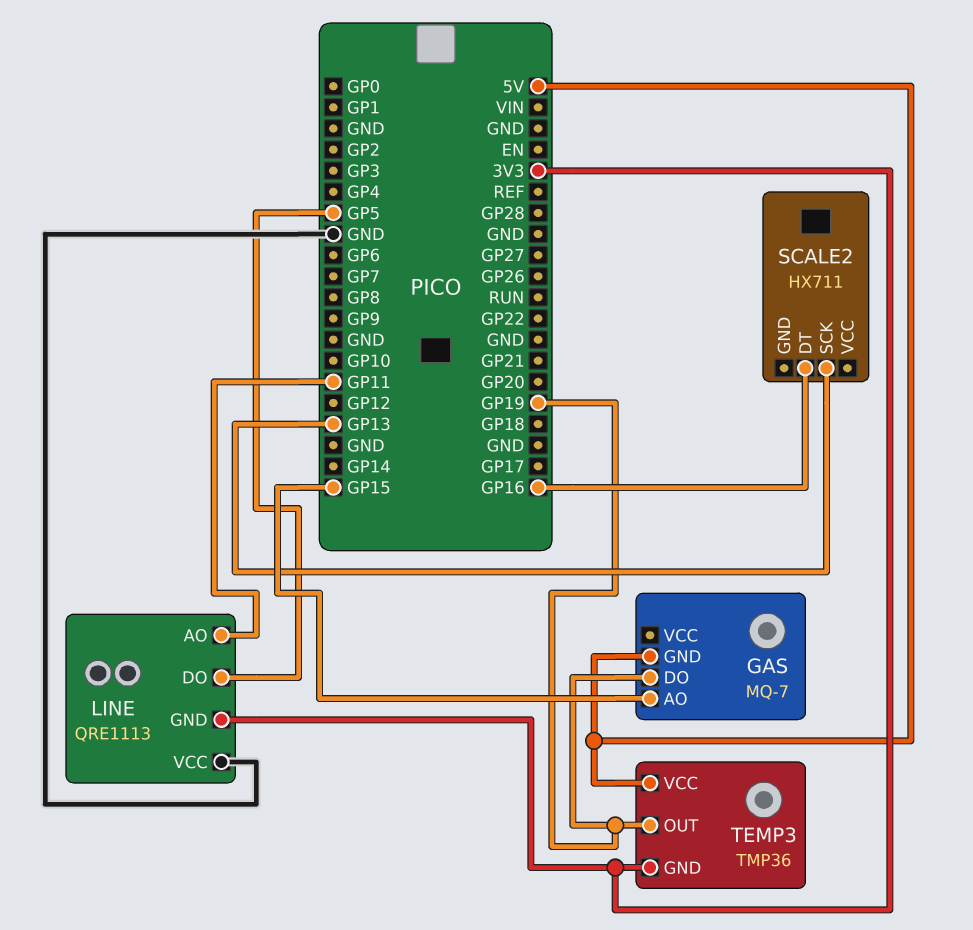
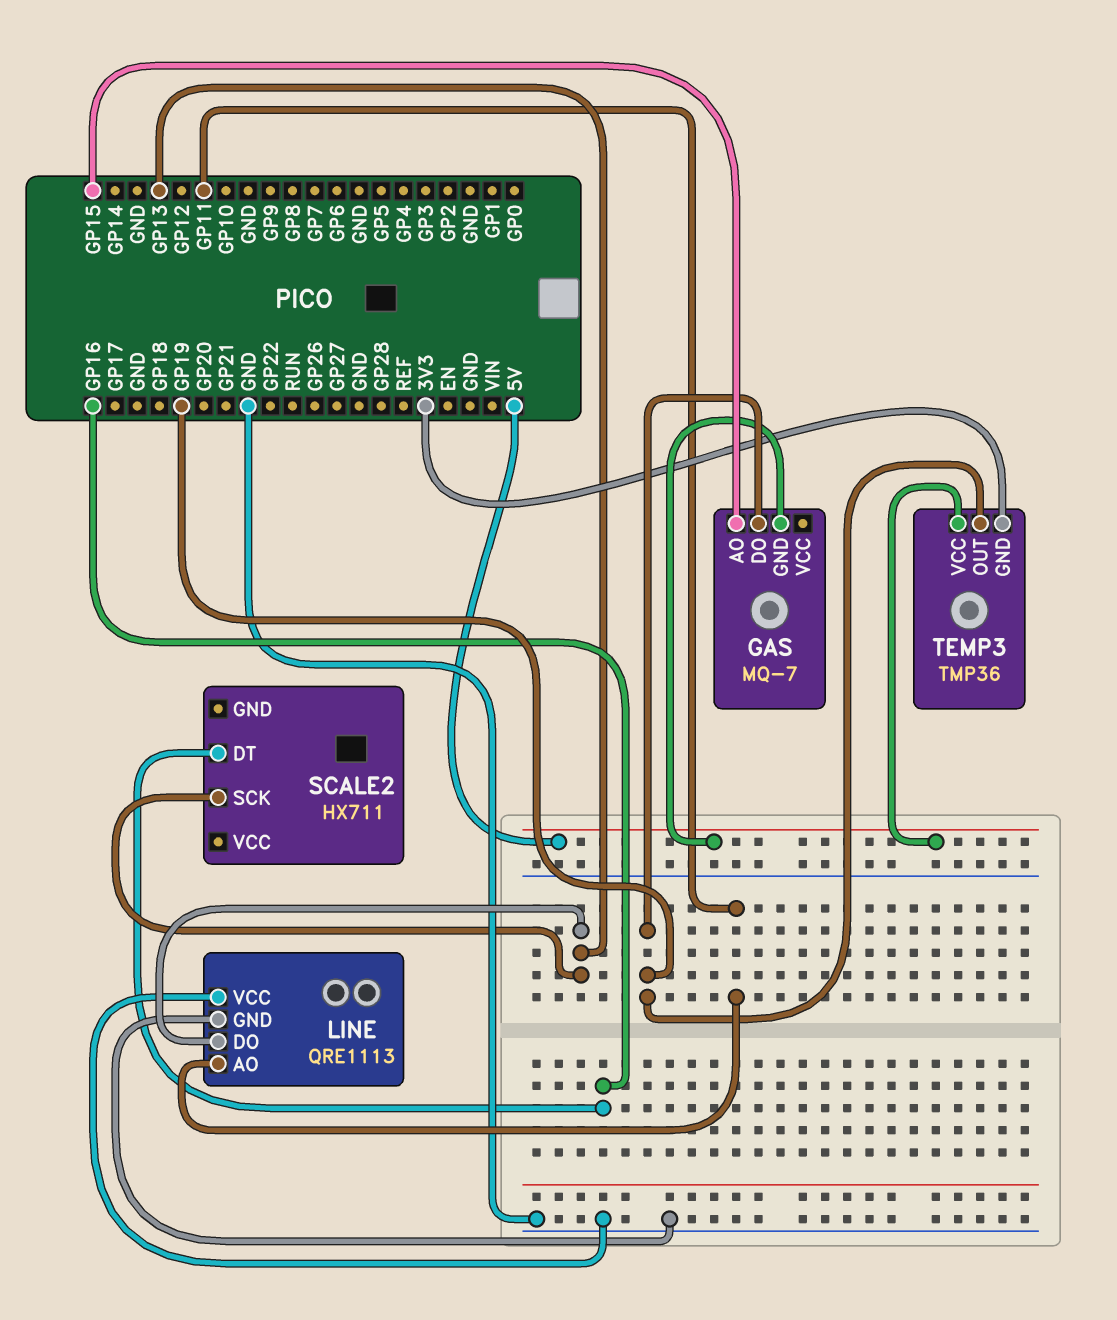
LINE pin DO: GP5 -> GP13
LINE pin GND: 3V3 -> GND

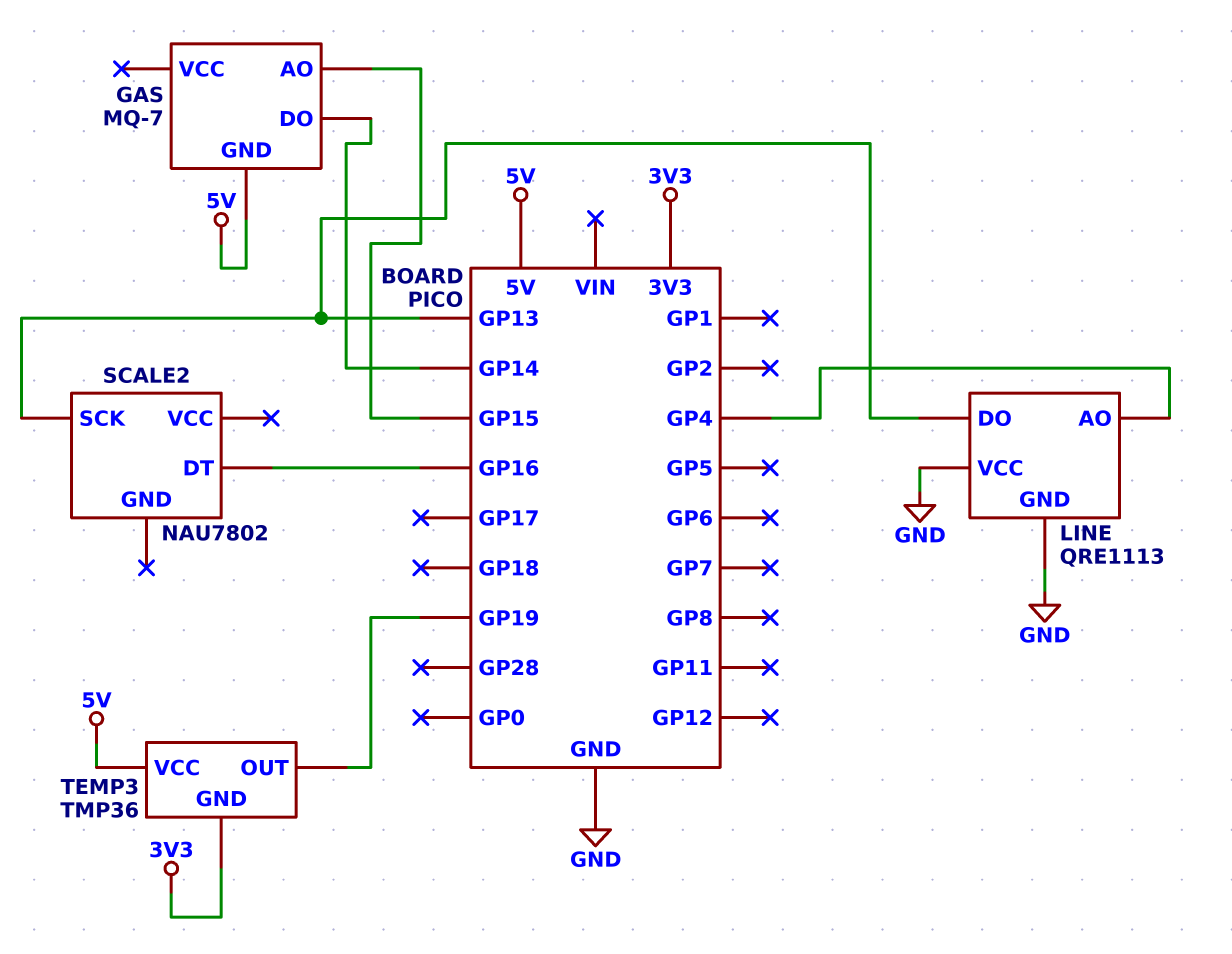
GAS pin DO: GP19 -> GP14
LINE pin AO: GP11 -> GP4
SCALE2: HX711 -> NAU7802

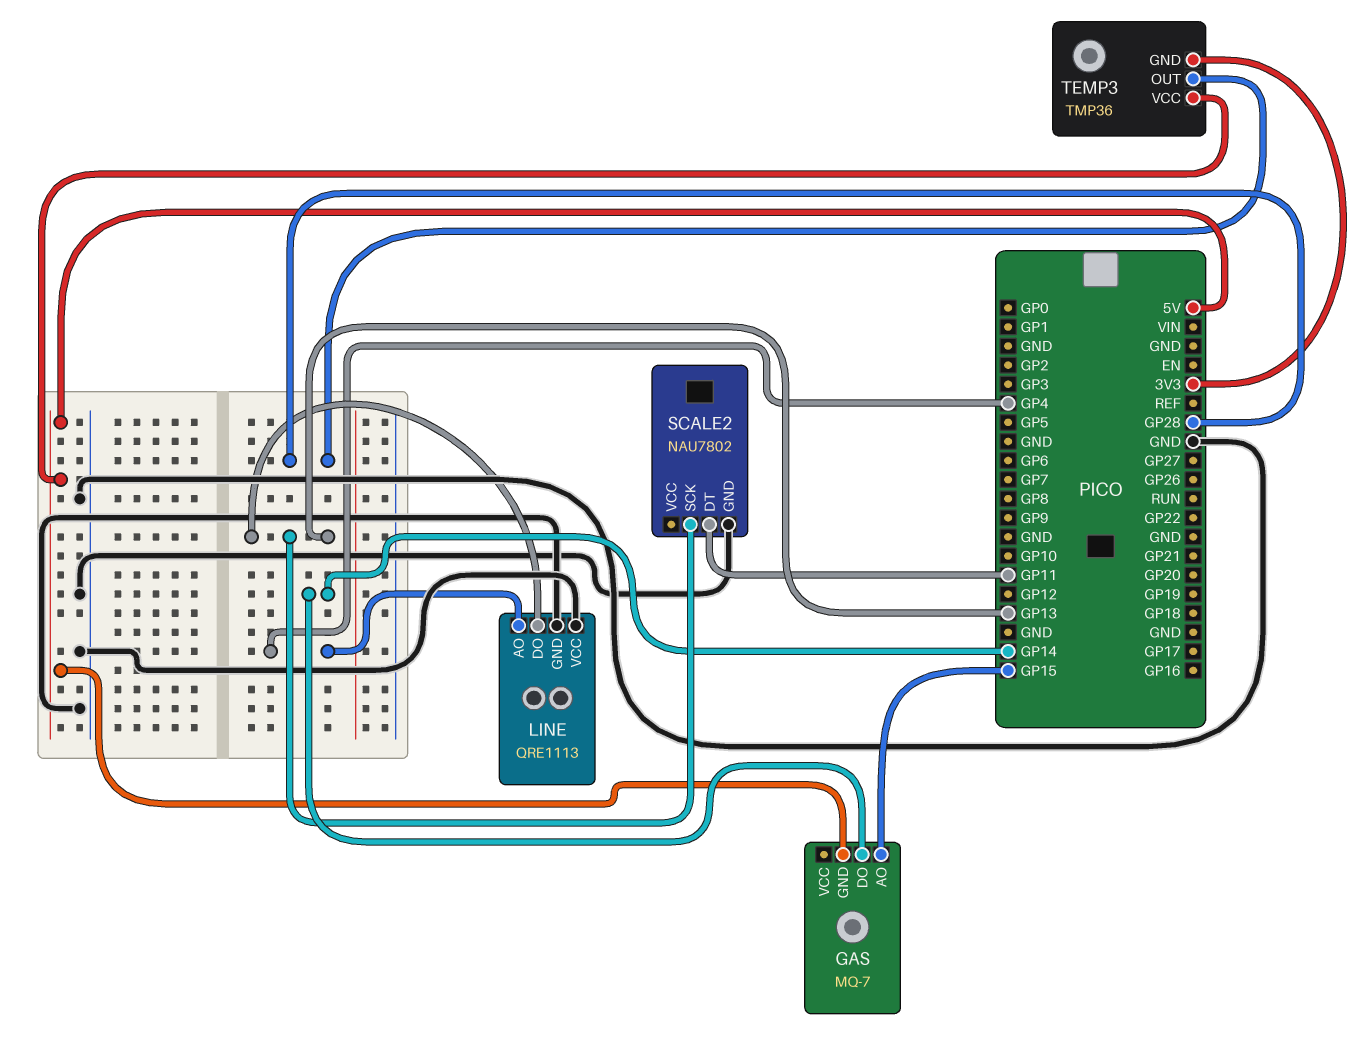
SCALE2 pin DT: GP16 -> GP11
SCALE2 pin GND: none -> GND
TEMP3 pin OUT: GP19 -> GP28

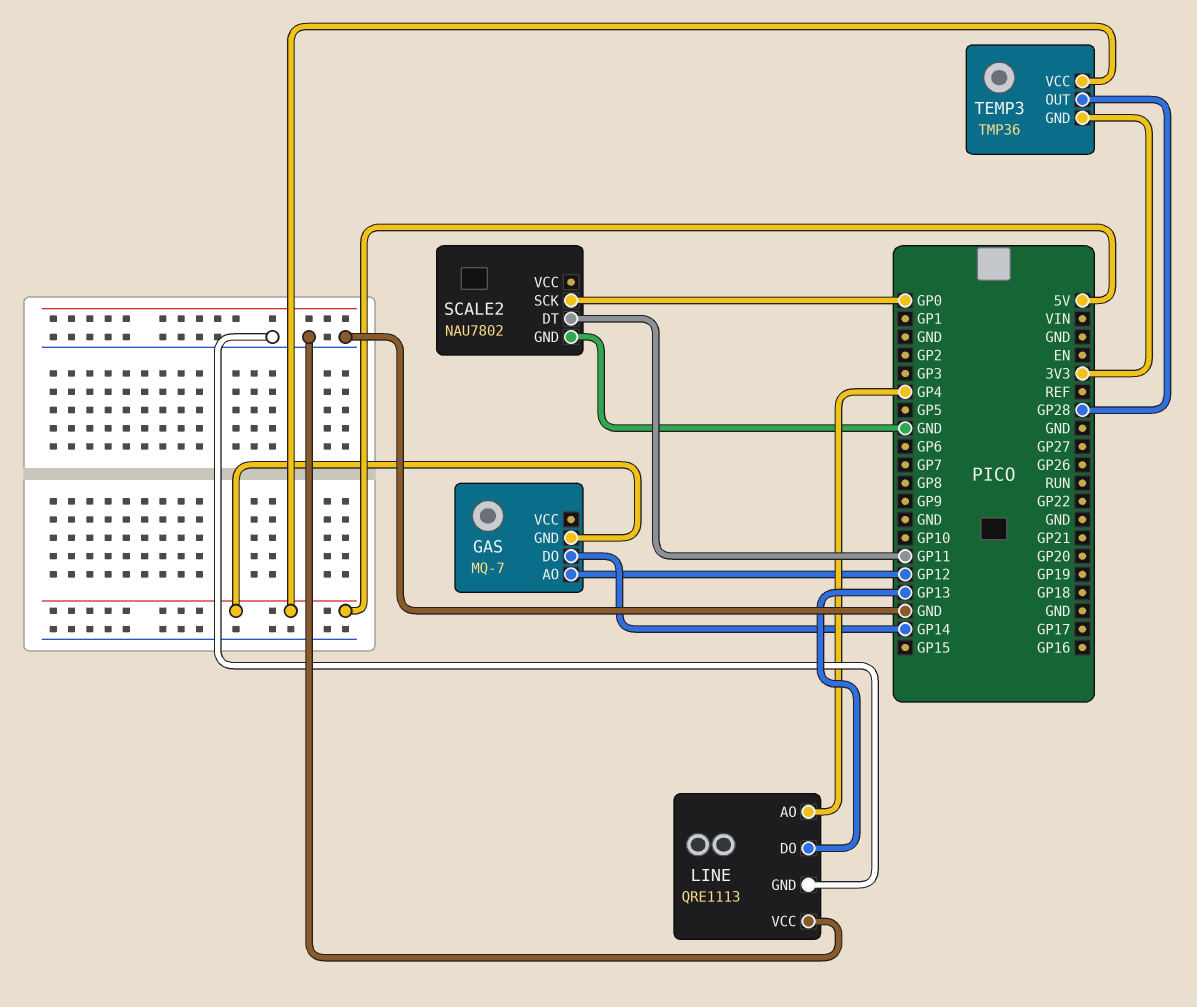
GAS pin AO: GP15 -> GP12
SCALE2 pin SCK: GP13 -> GP0

